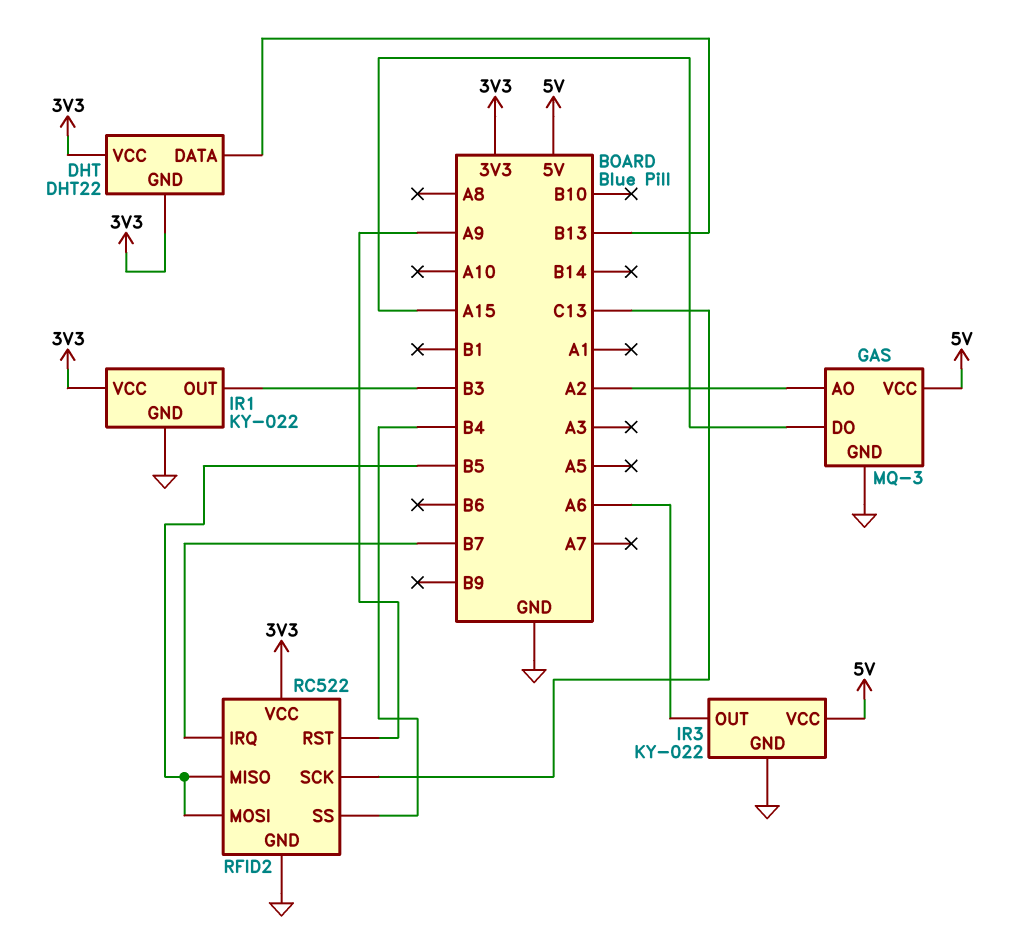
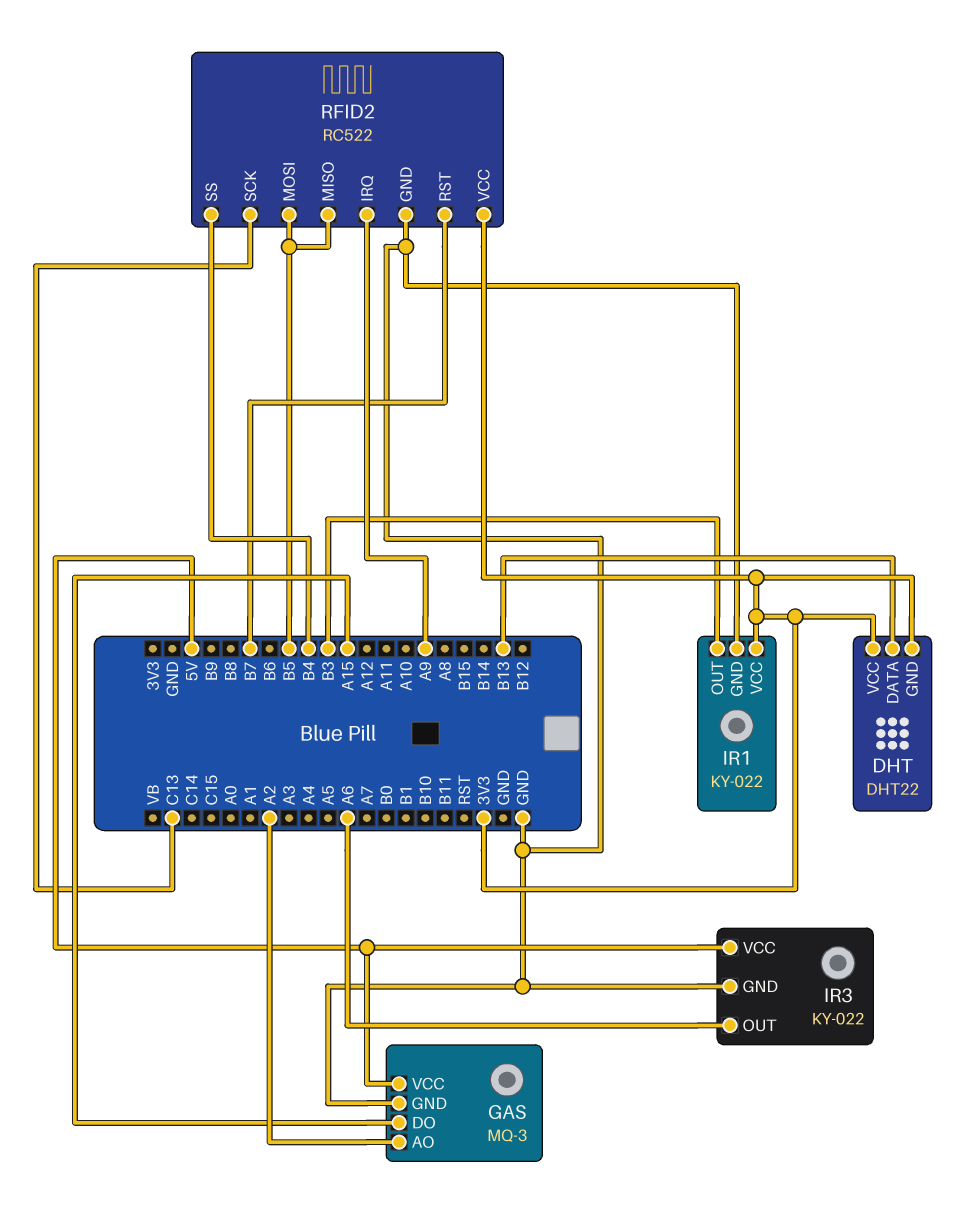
RFID2 pin IRQ: B7 -> A9
RFID2 pin RST: A9 -> B7

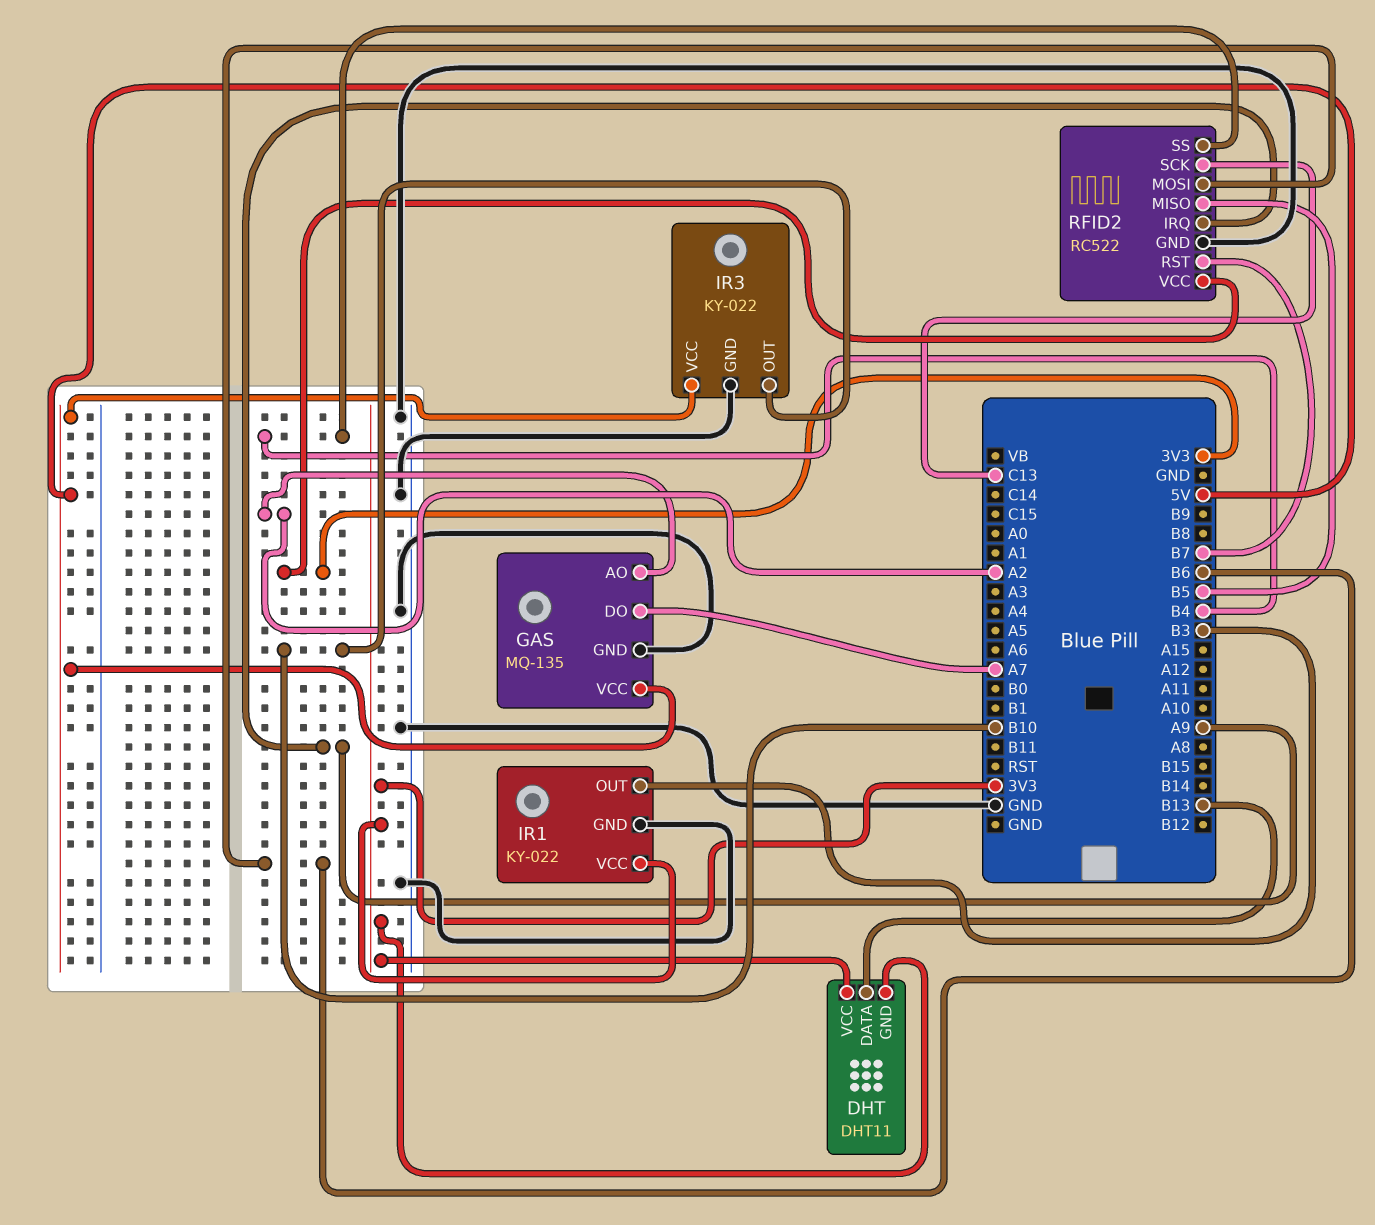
DHT: DHT22 -> DHT11
GAS: MQ-3 -> MQ-135
GAS pin DO: A15 -> A7
IR3 pin OUT: A6 -> B10
RFID2 pin MOSI: B5 -> B6

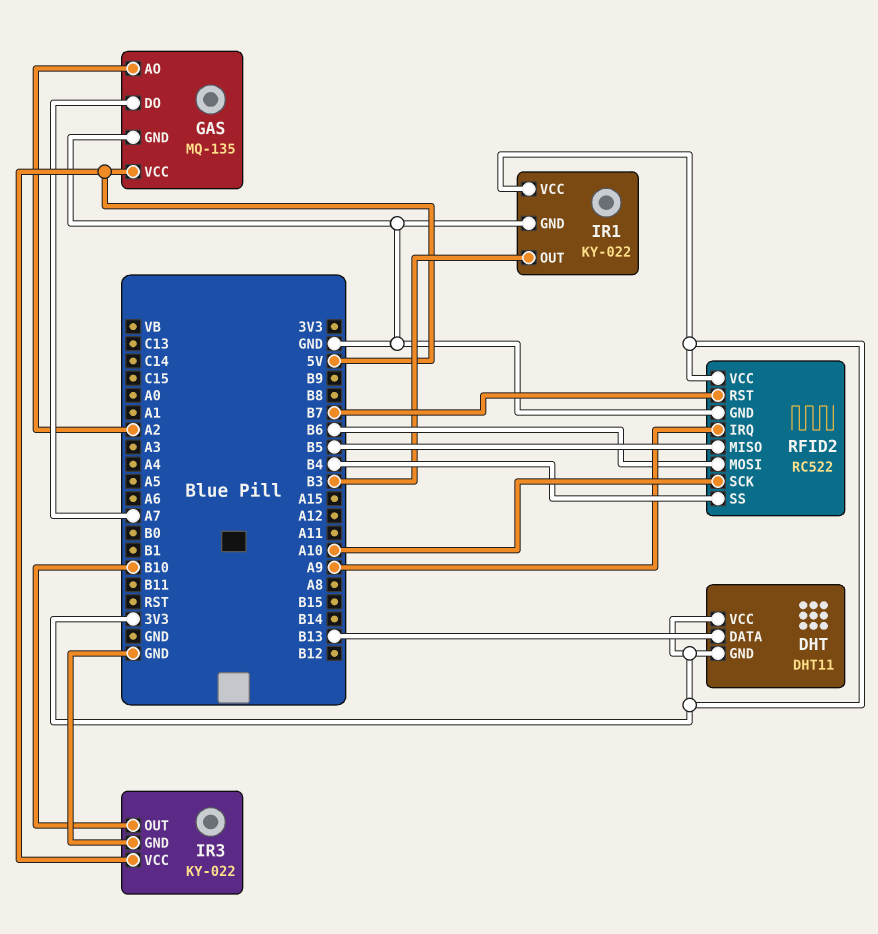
RFID2 pin SCK: C13 -> A10

